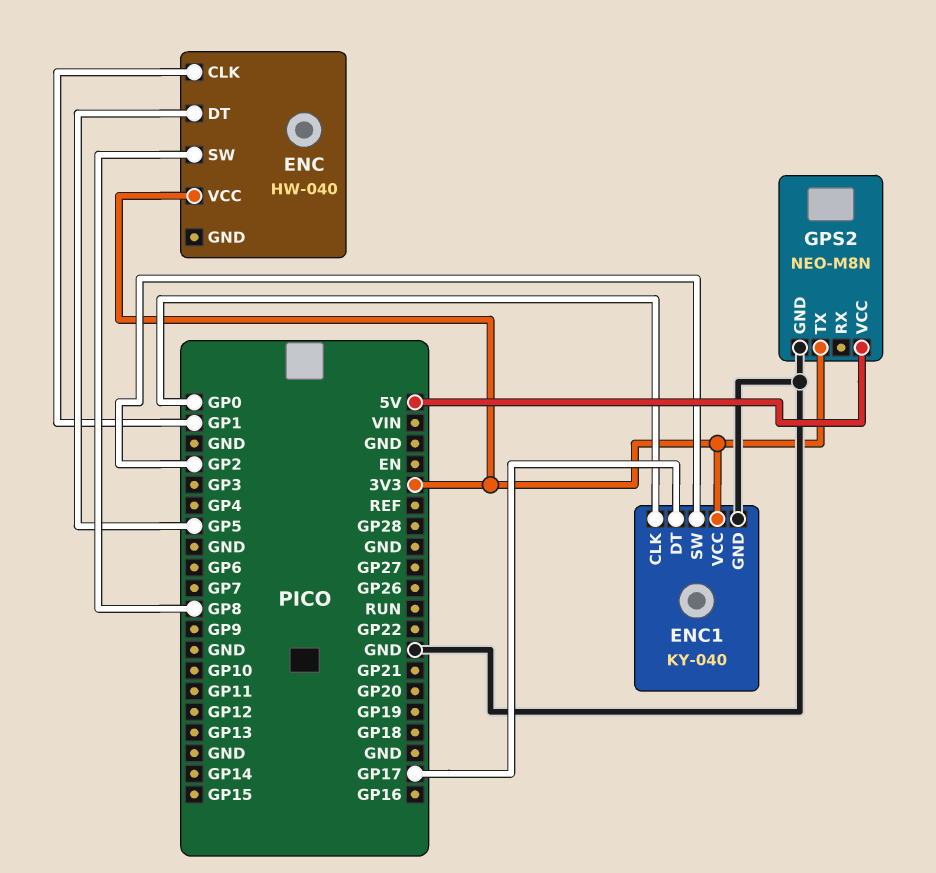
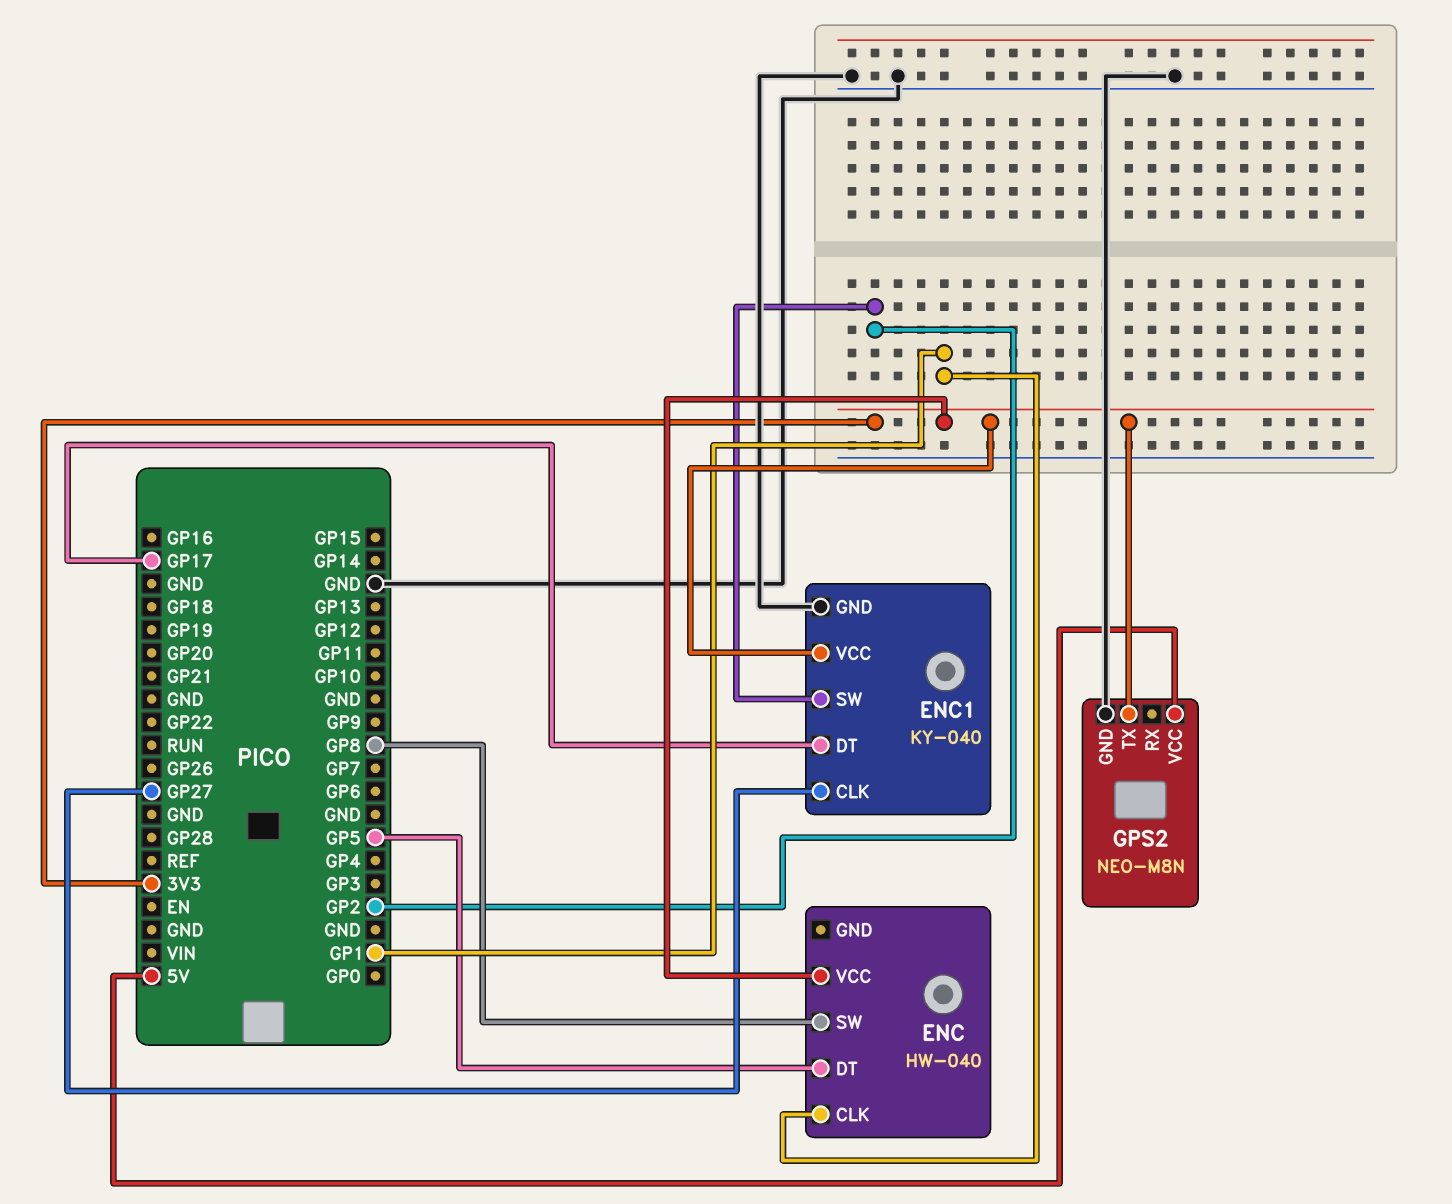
ENC1 pin CLK: GP0 -> GP27

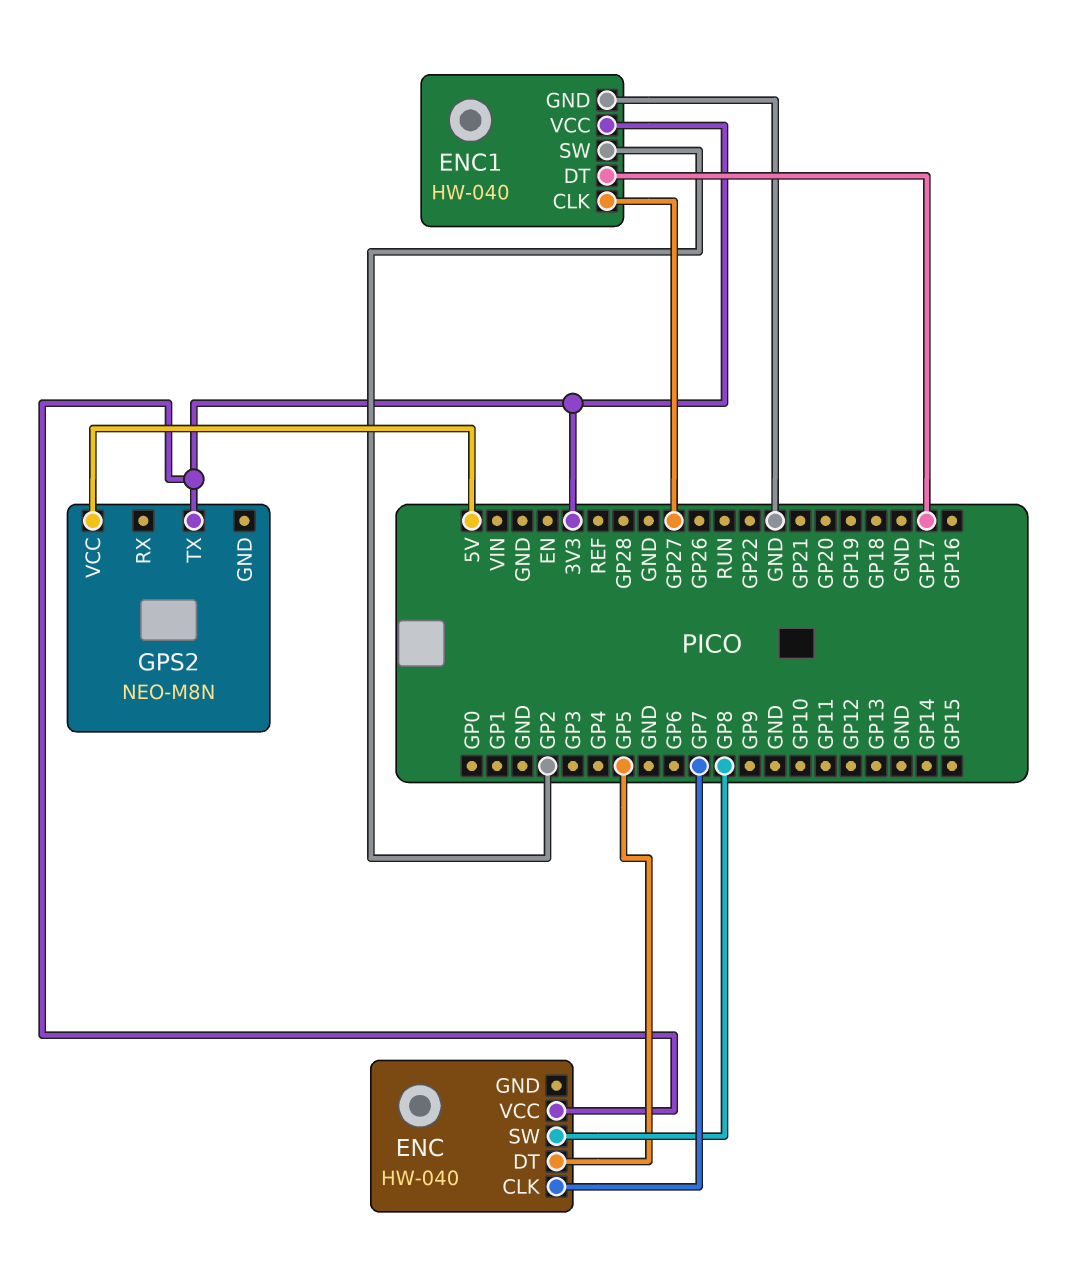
ENC pin CLK: GP1 -> GP7
ENC1: KY-040 -> HW-040
GPS2 pin GND: GND -> none

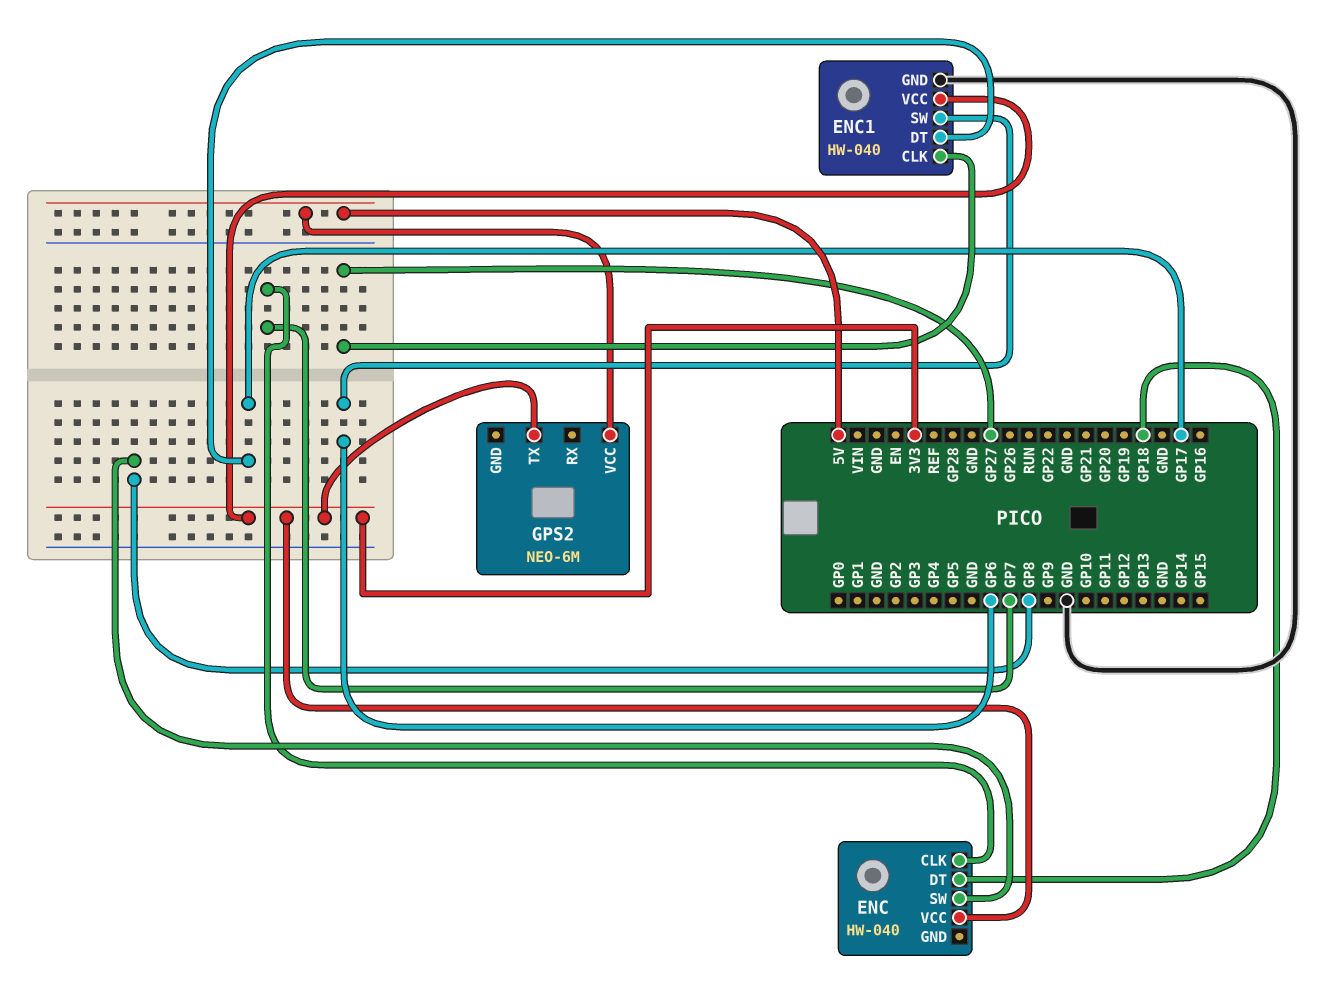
ENC pin DT: GP5 -> GP18
ENC1 pin SW: GP2 -> GP6
GPS2: NEO-M8N -> NEO-6M

